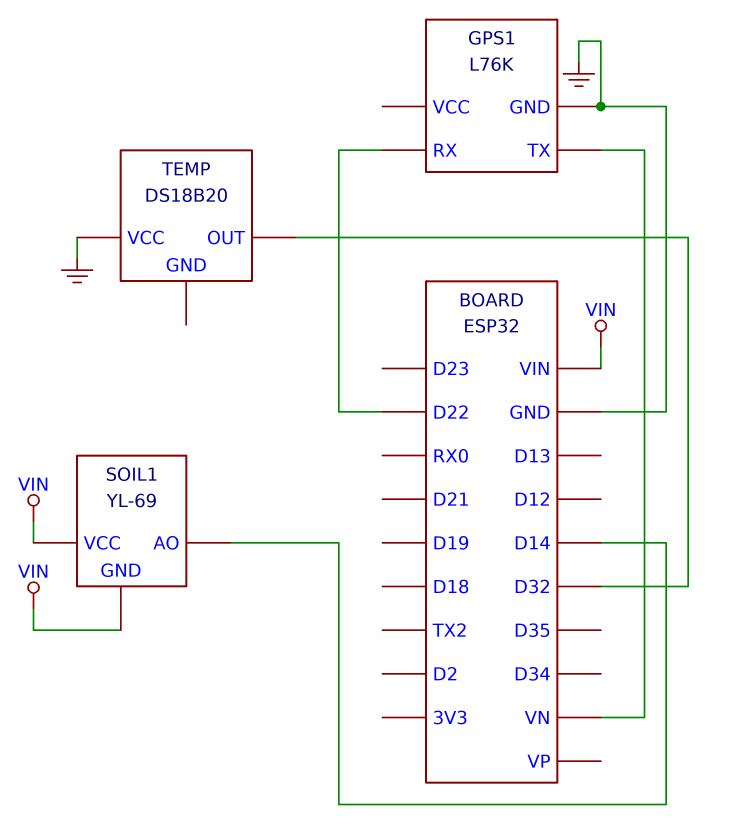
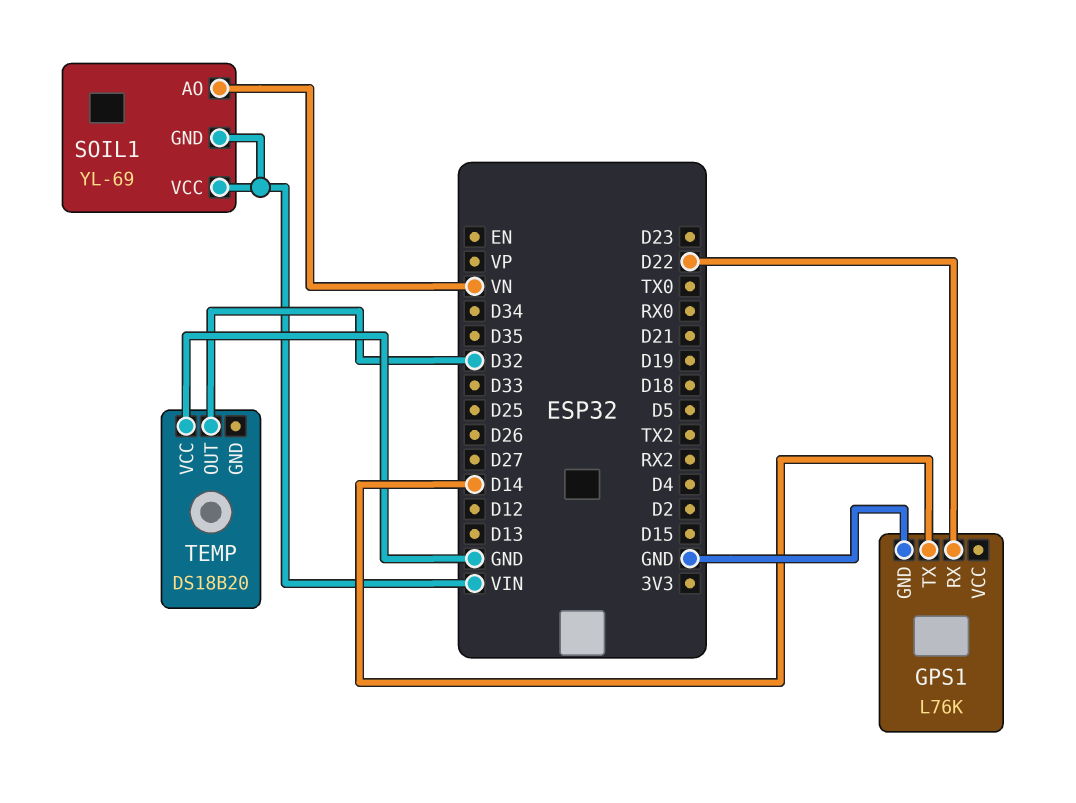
GPS1 pin TX: VN -> D14
SOIL1 pin AO: D14 -> VN

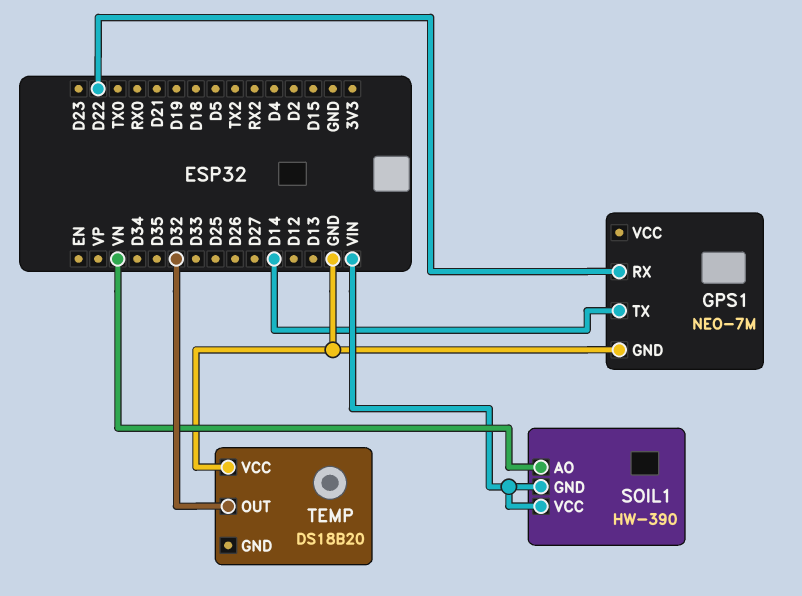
GPS1: L76K -> NEO-7M
SOIL1: YL-69 -> HW-390

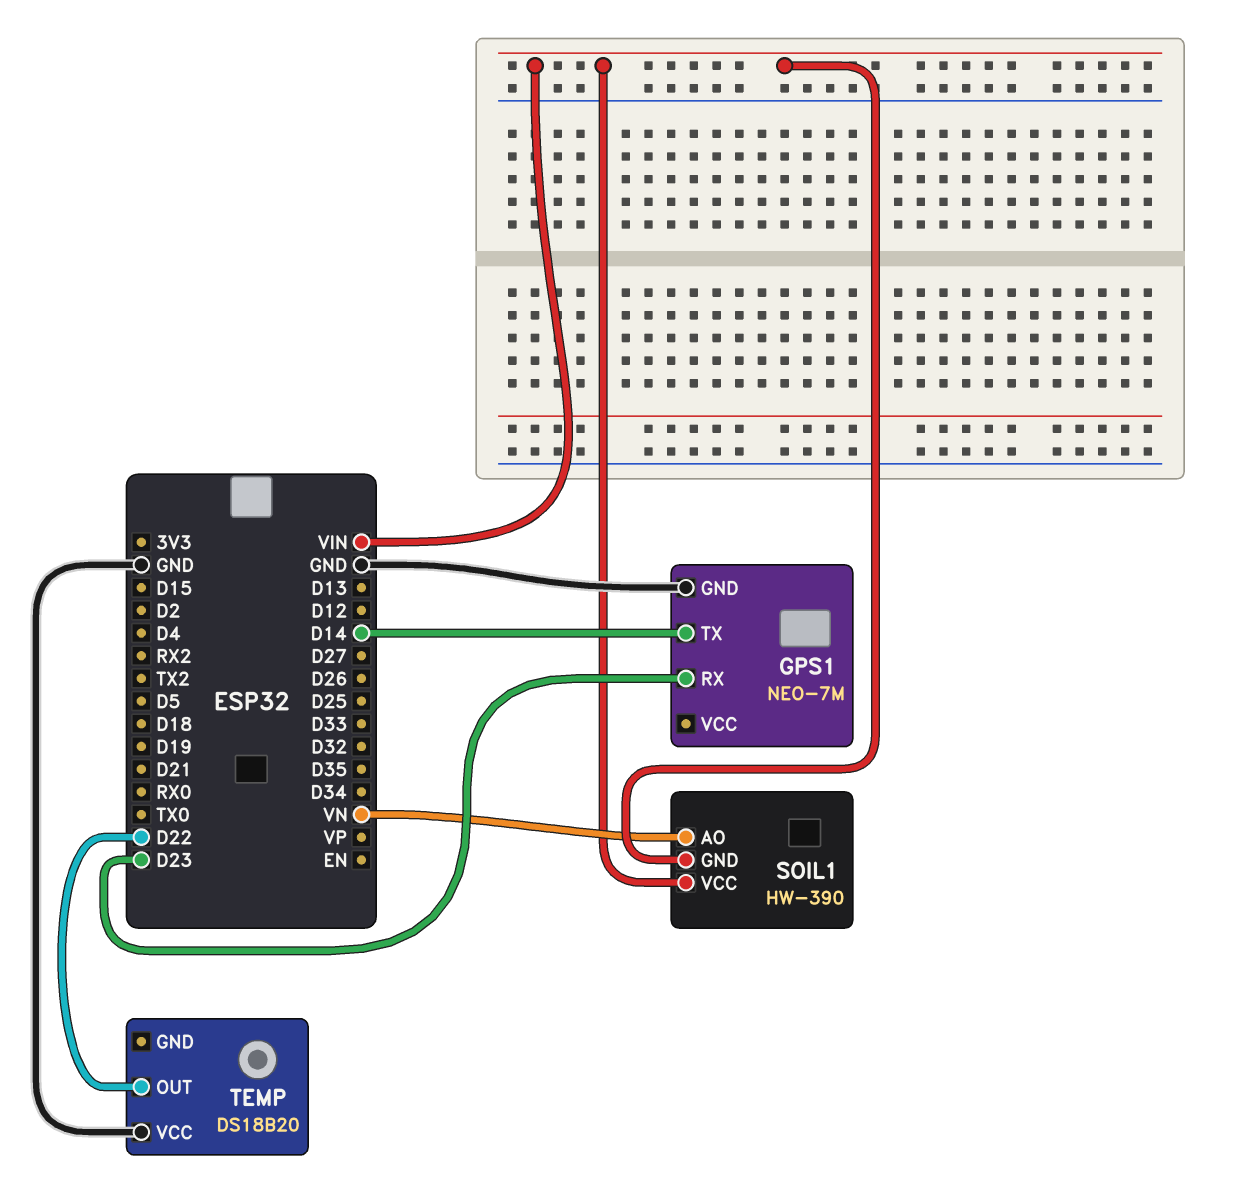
GPS1 pin RX: D22 -> D23
TEMP pin OUT: D32 -> D22

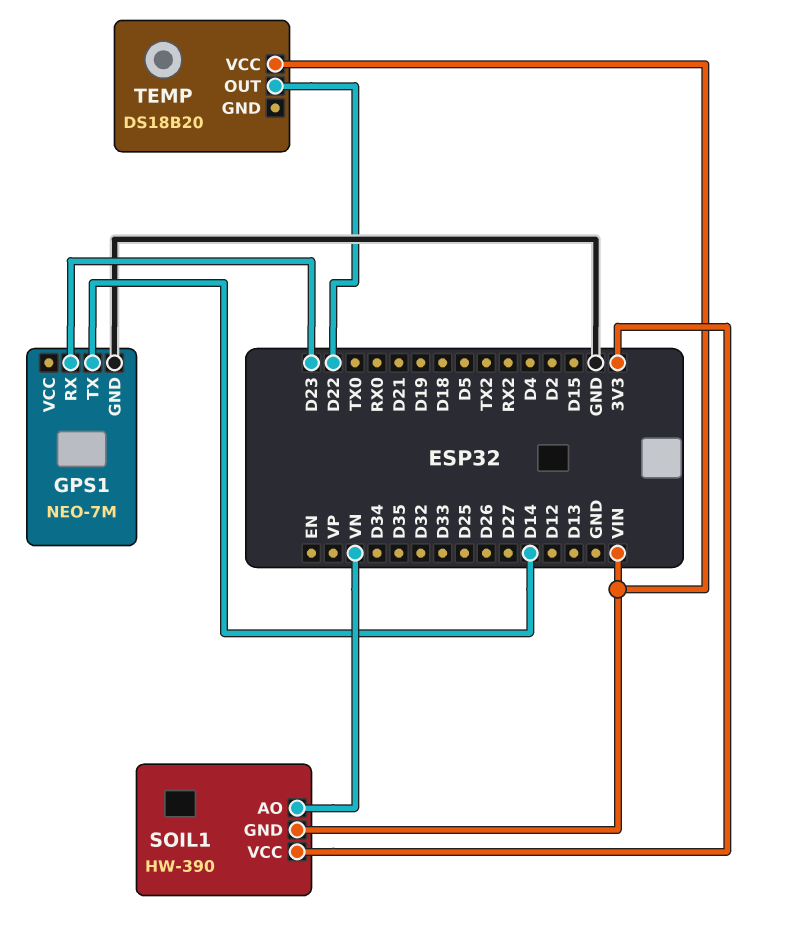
SOIL1 pin VCC: VIN -> 3V3
TEMP pin VCC: GND -> VIN

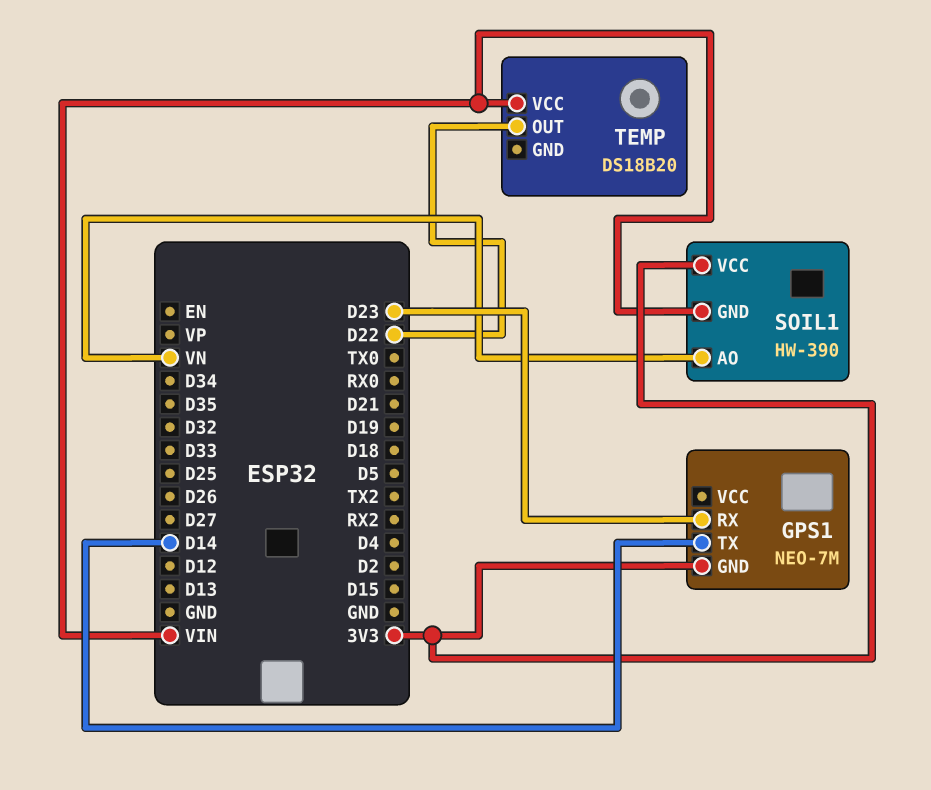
GPS1 pin GND: GND -> 3V3

